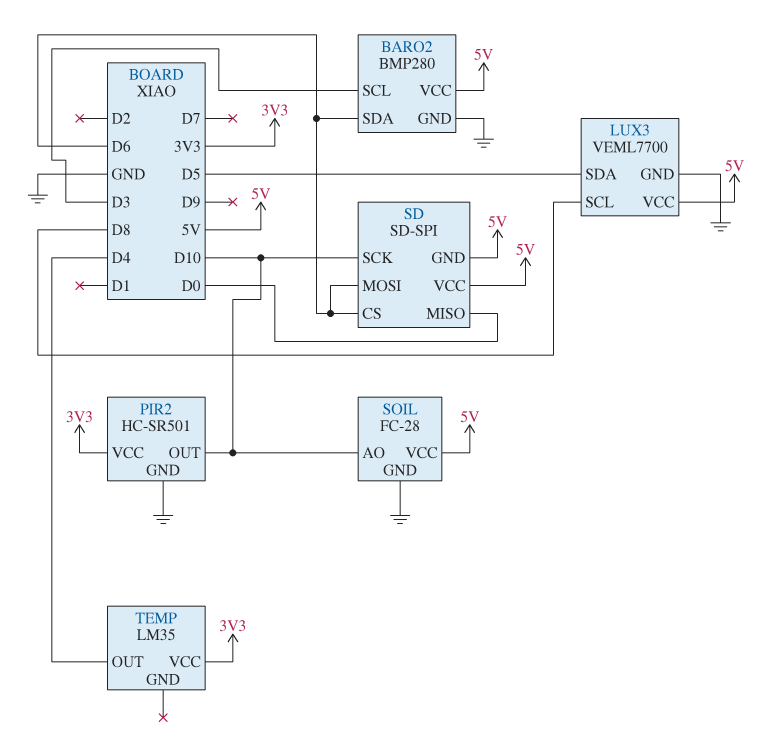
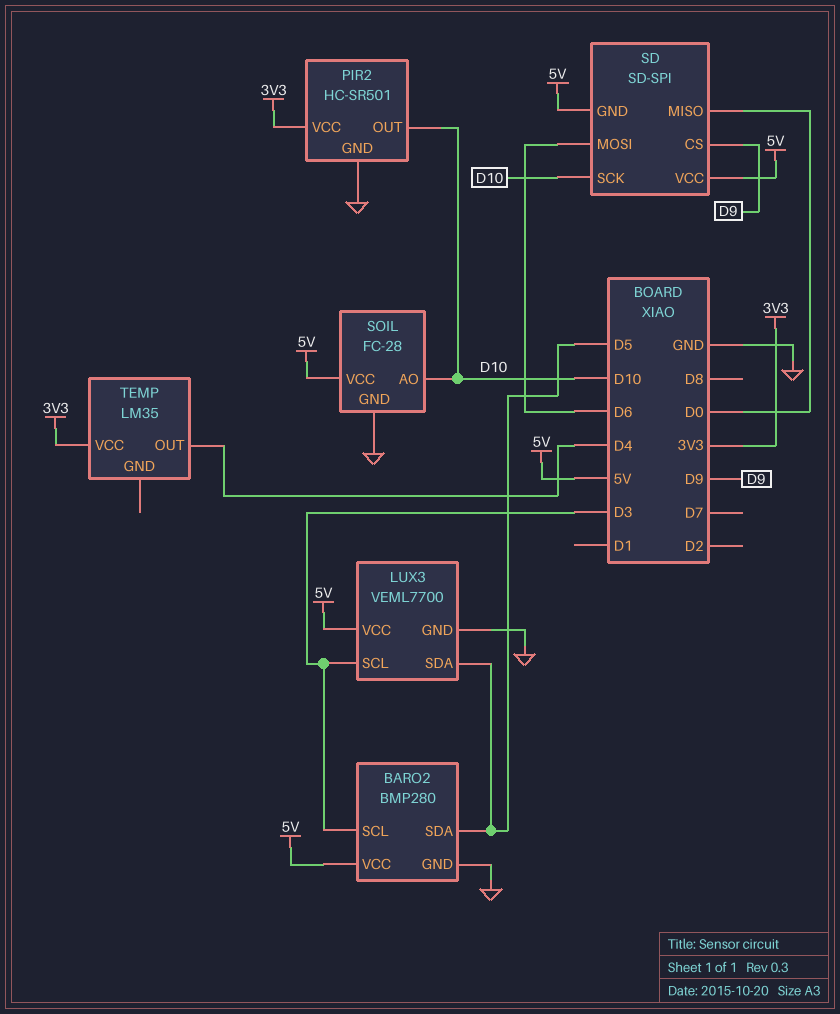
BARO2 pin SDA: D6 -> D5
LUX3 pin SCL: D8 -> D3
SD pin CS: D6 -> D9

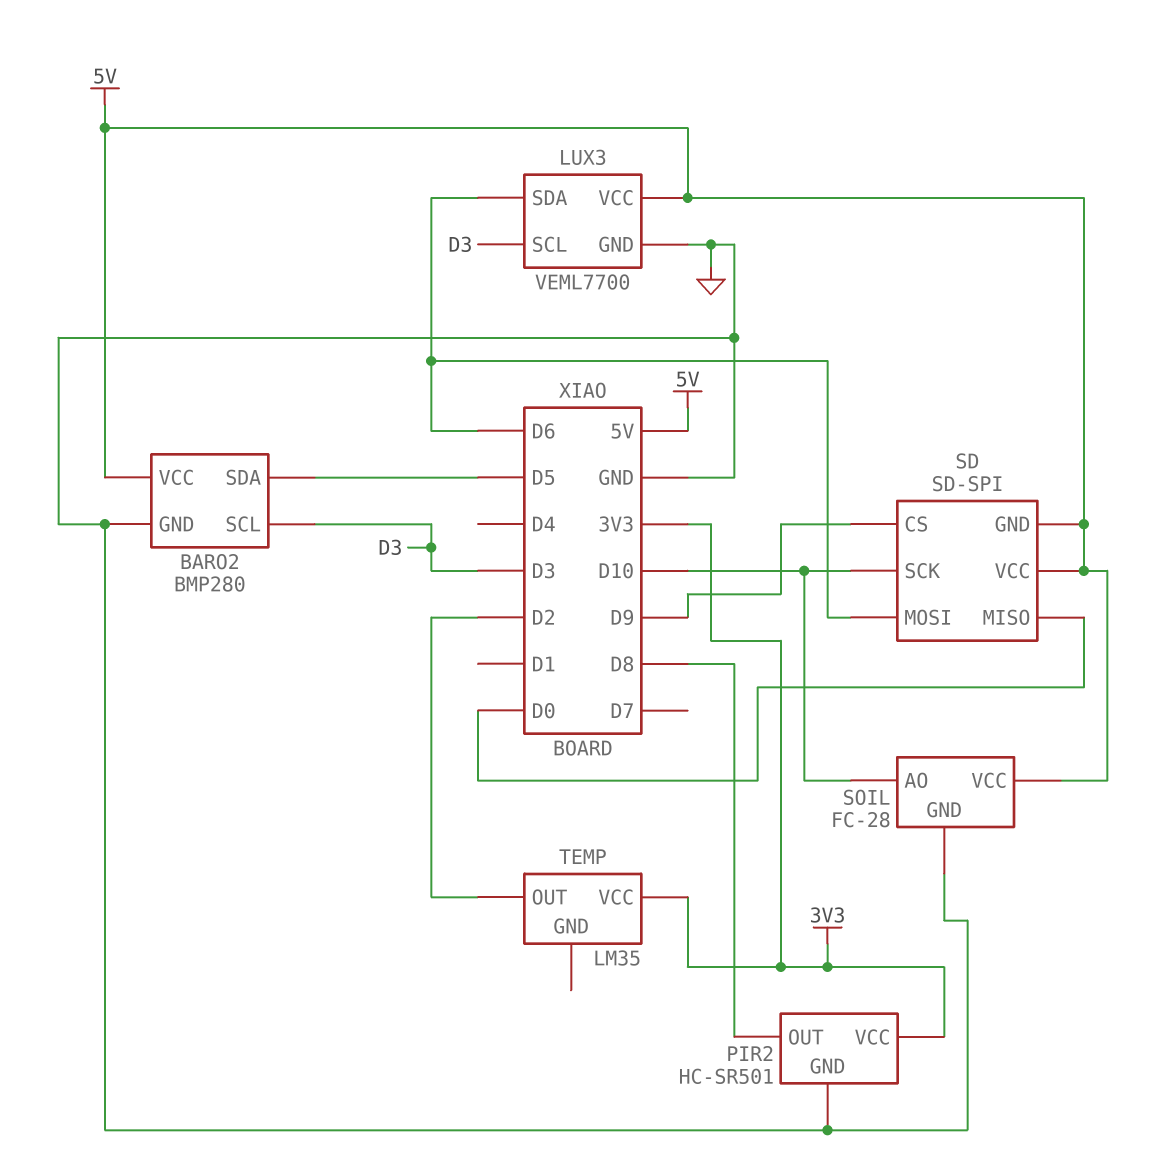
LUX3 pin SDA: D5 -> D6
PIR2 pin OUT: D10 -> D8
TEMP pin OUT: D4 -> D2

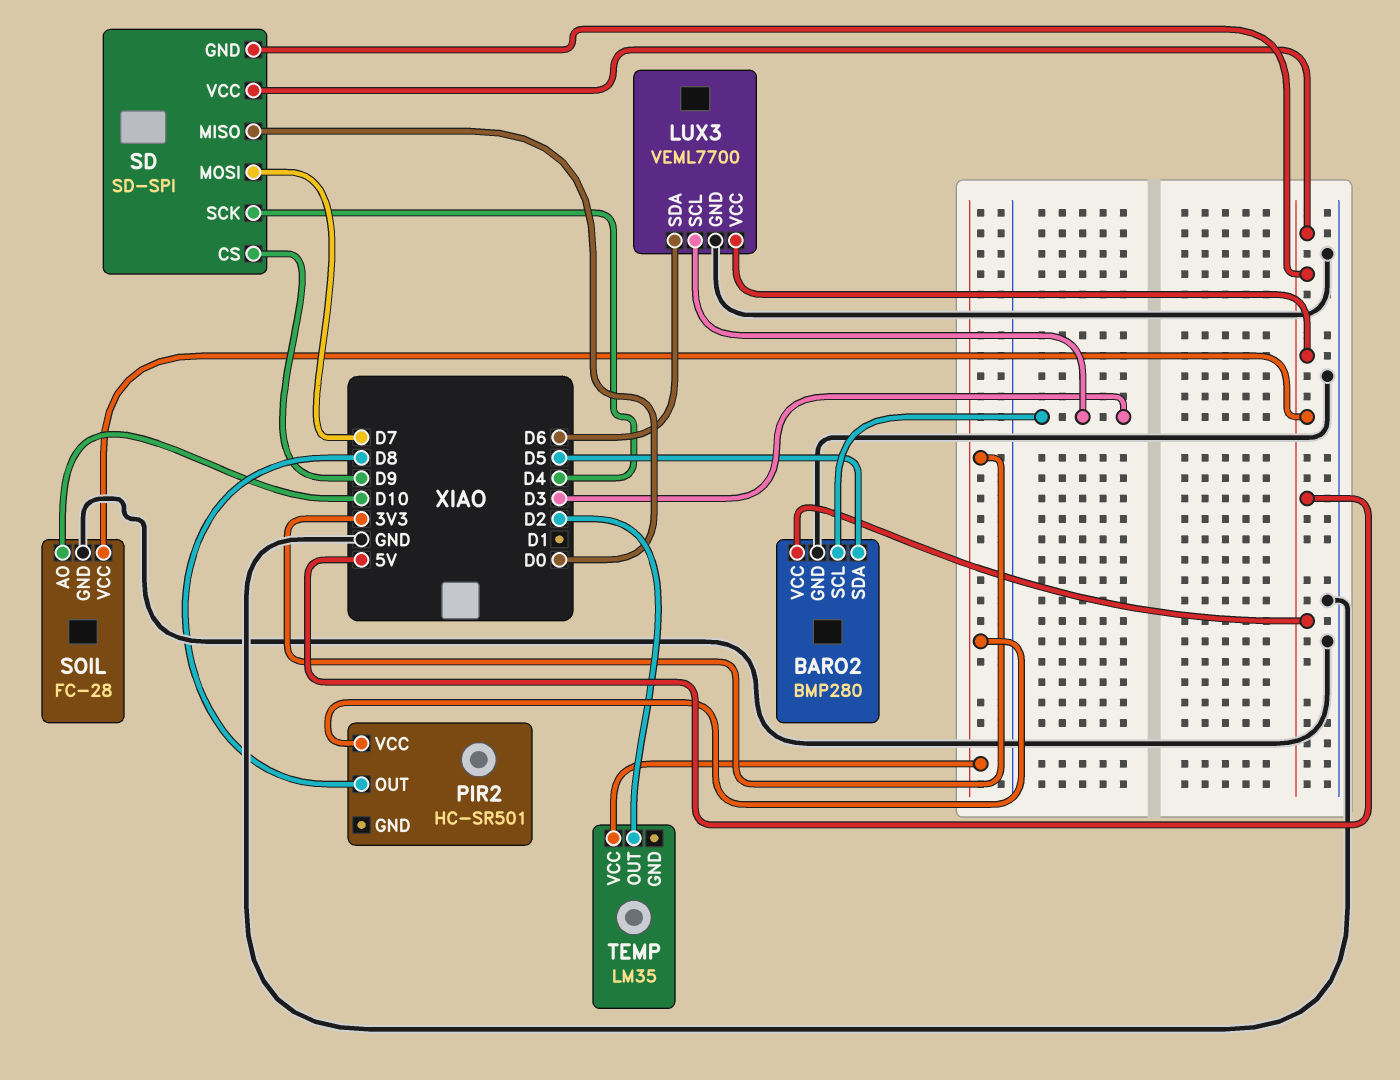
PIR2 pin GND: GND -> none
SD pin MOSI: D6 -> D7
SD pin SCK: D10 -> D4

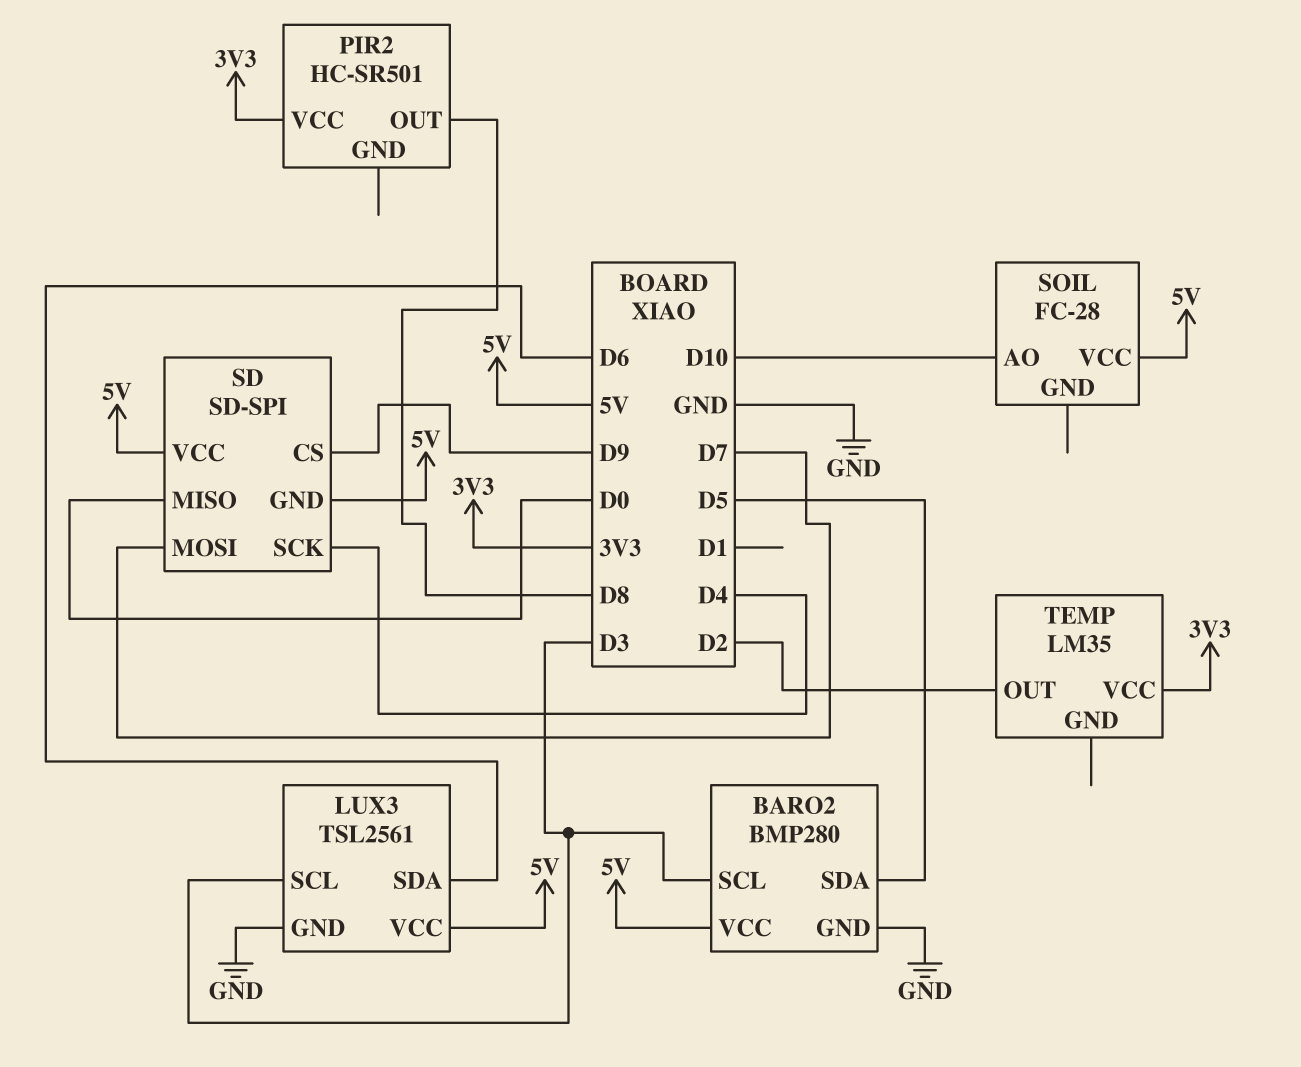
LUX3: VEML7700 -> TSL2561
SOIL pin GND: GND -> none

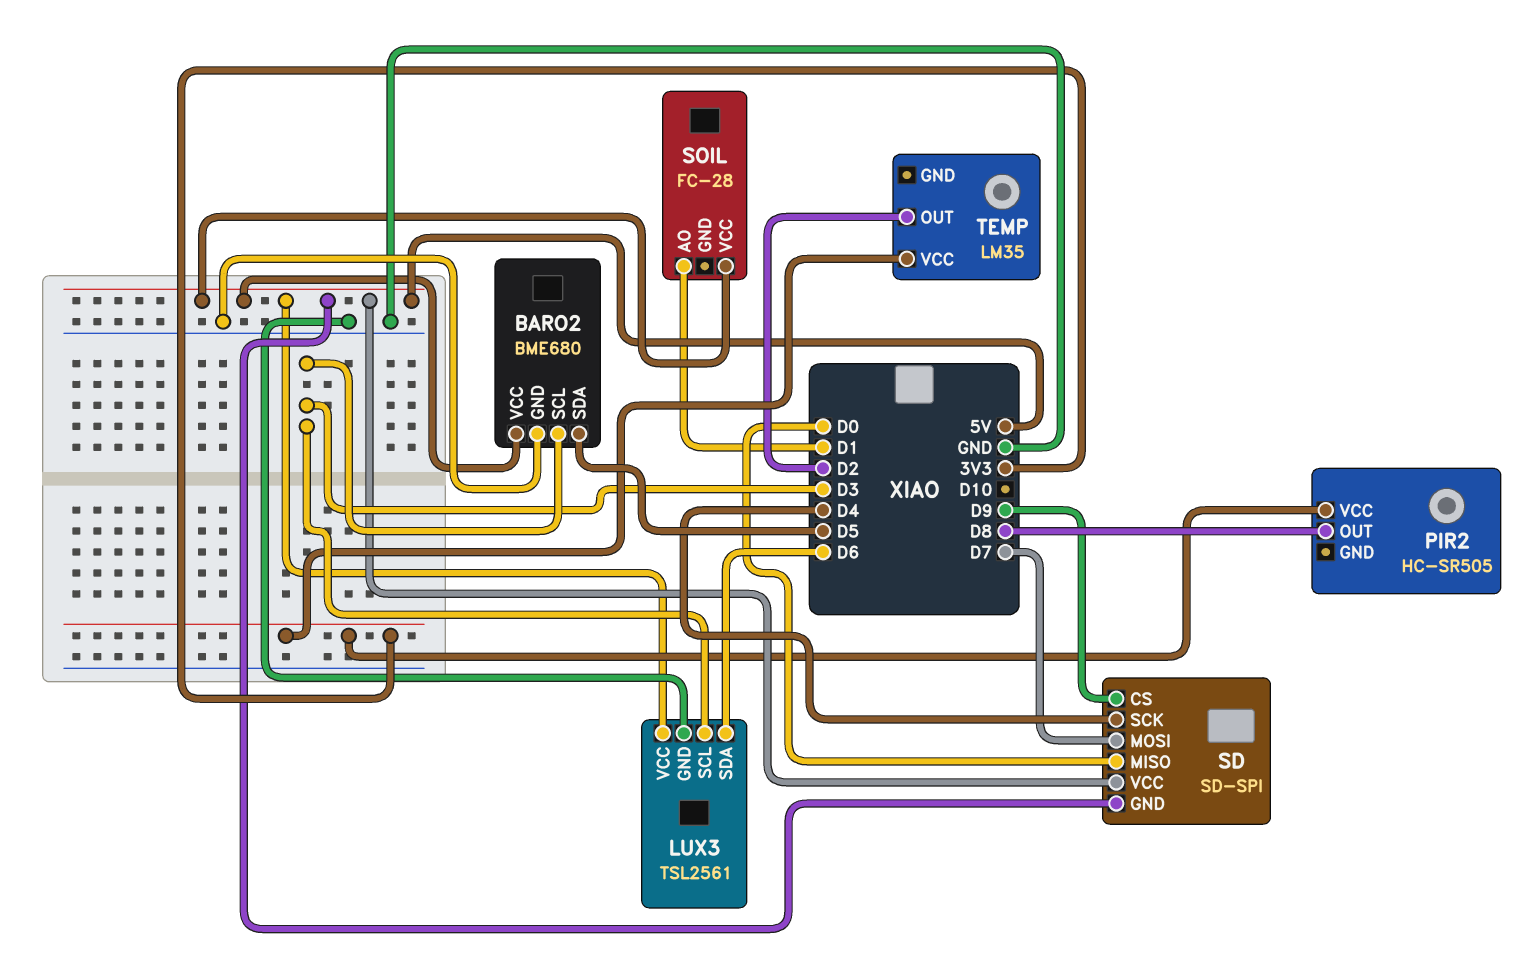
BARO2: BMP280 -> BME680
PIR2: HC-SR501 -> HC-SR505
SOIL pin AO: D10 -> D1

